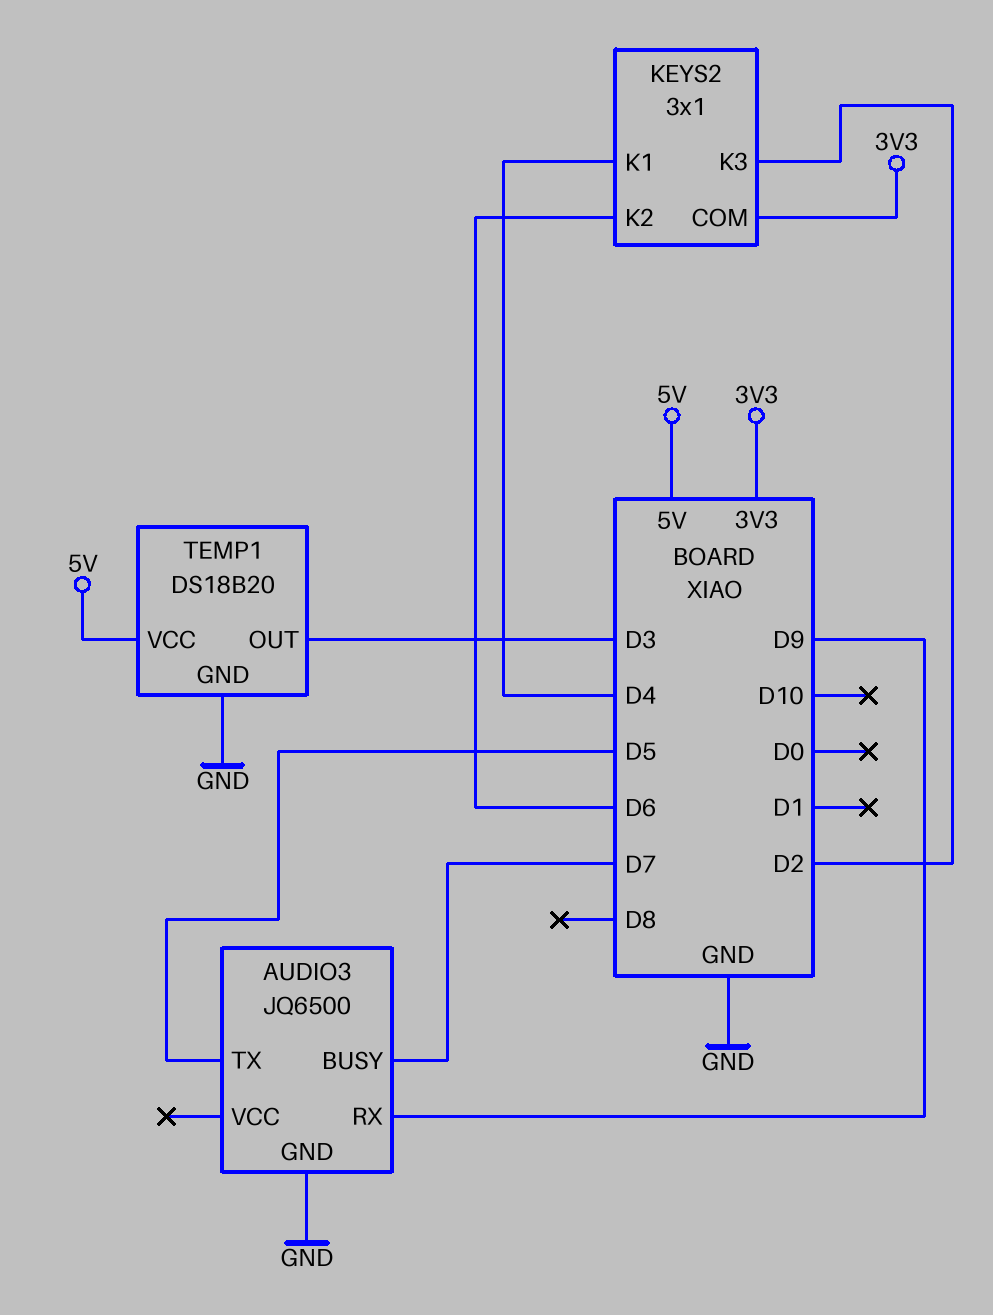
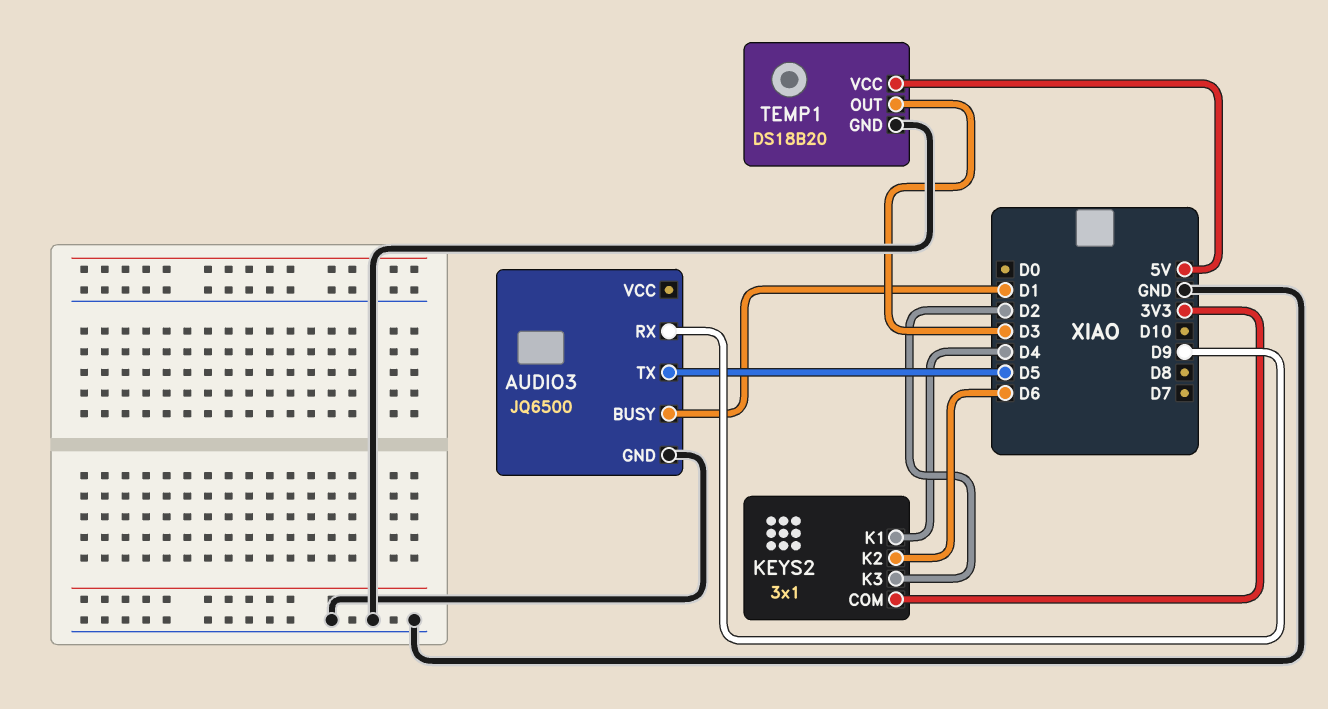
AUDIO3 pin BUSY: D7 -> D1

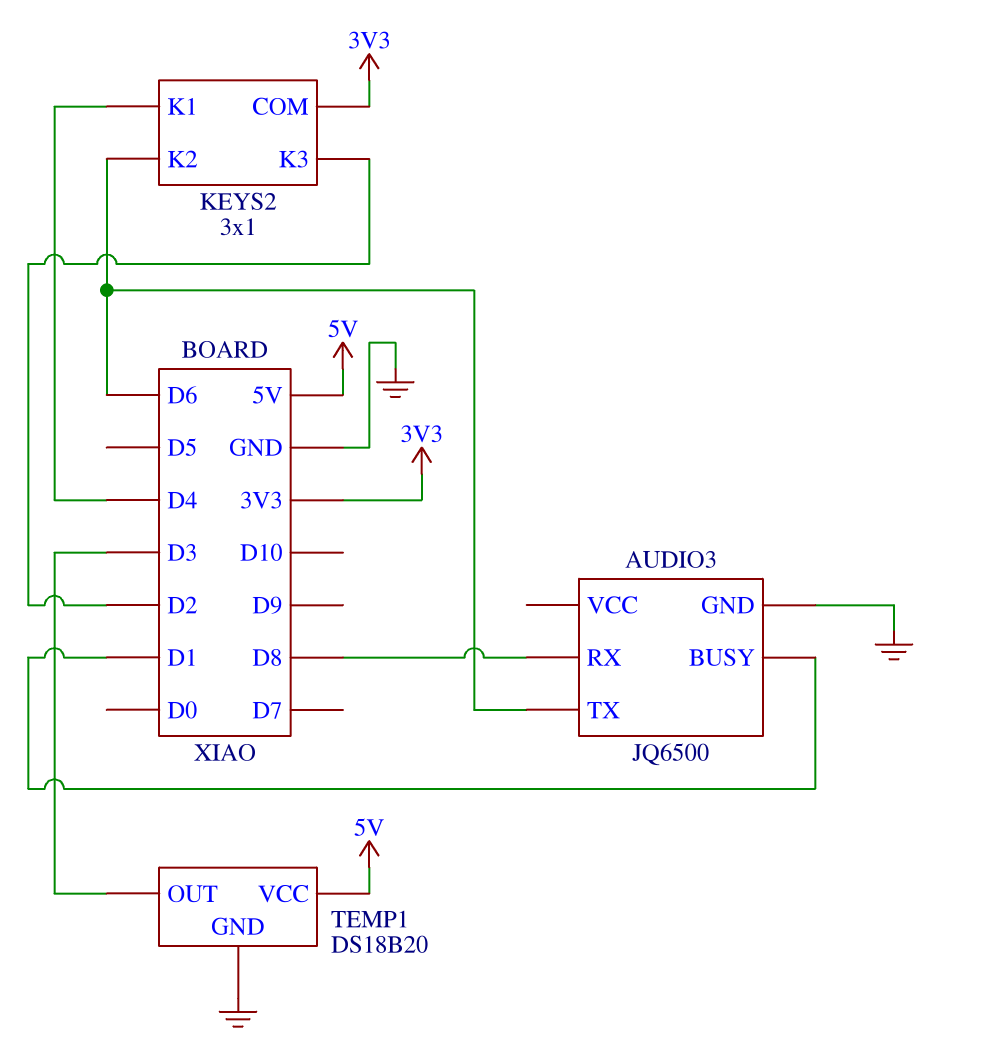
AUDIO3 pin RX: D9 -> D8
AUDIO3 pin TX: D5 -> D6

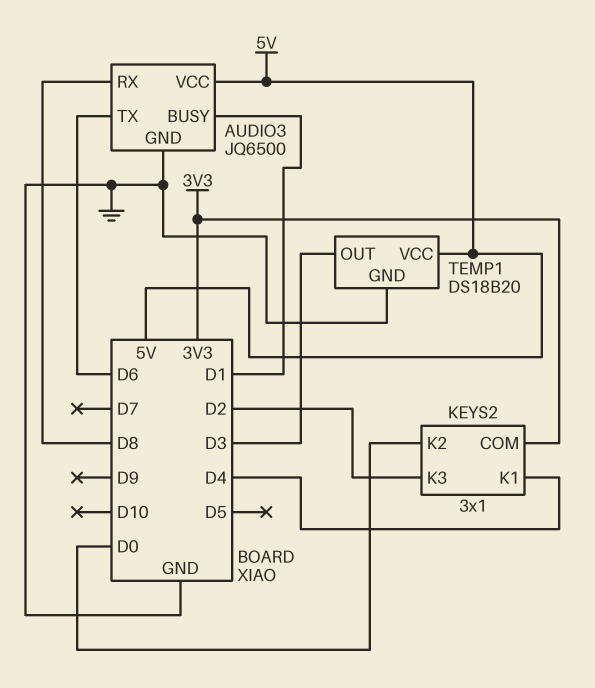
AUDIO3 pin VCC: none -> 5V
KEYS2 pin K2: D6 -> D0

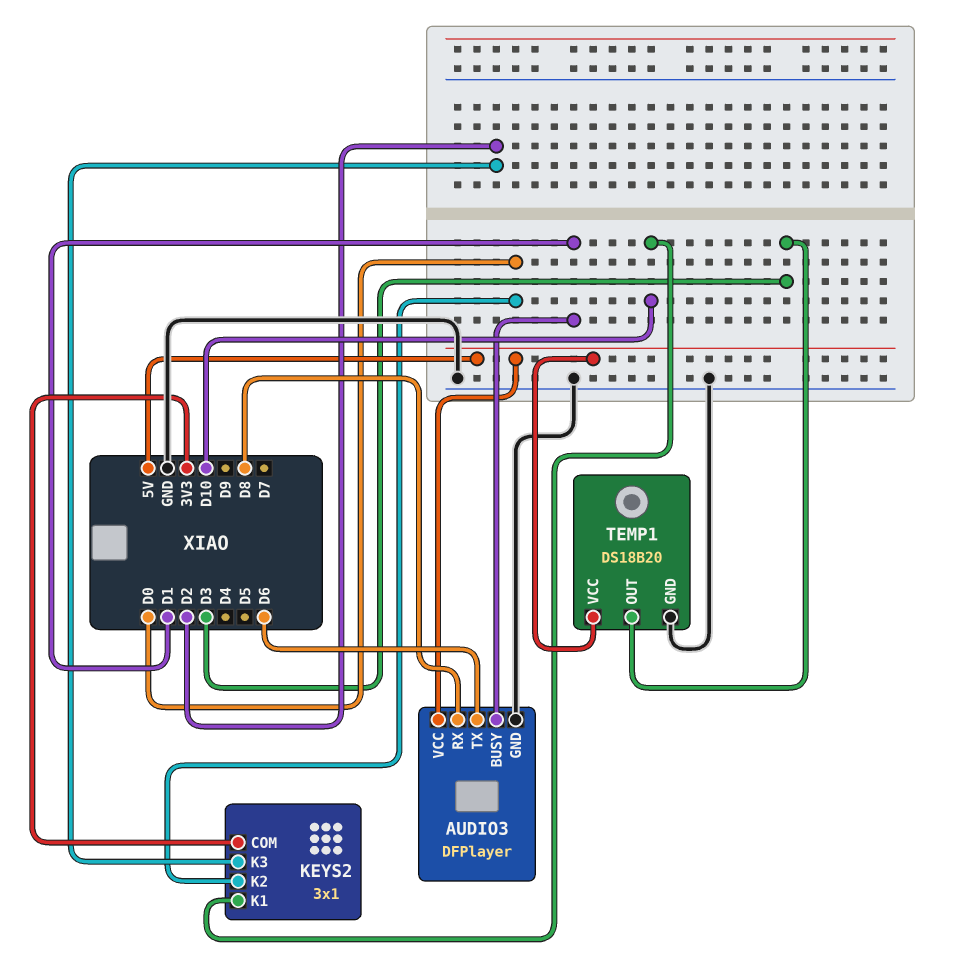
AUDIO3: JQ6500 -> DFPlayer
KEYS2 pin K1: D4 -> D10

